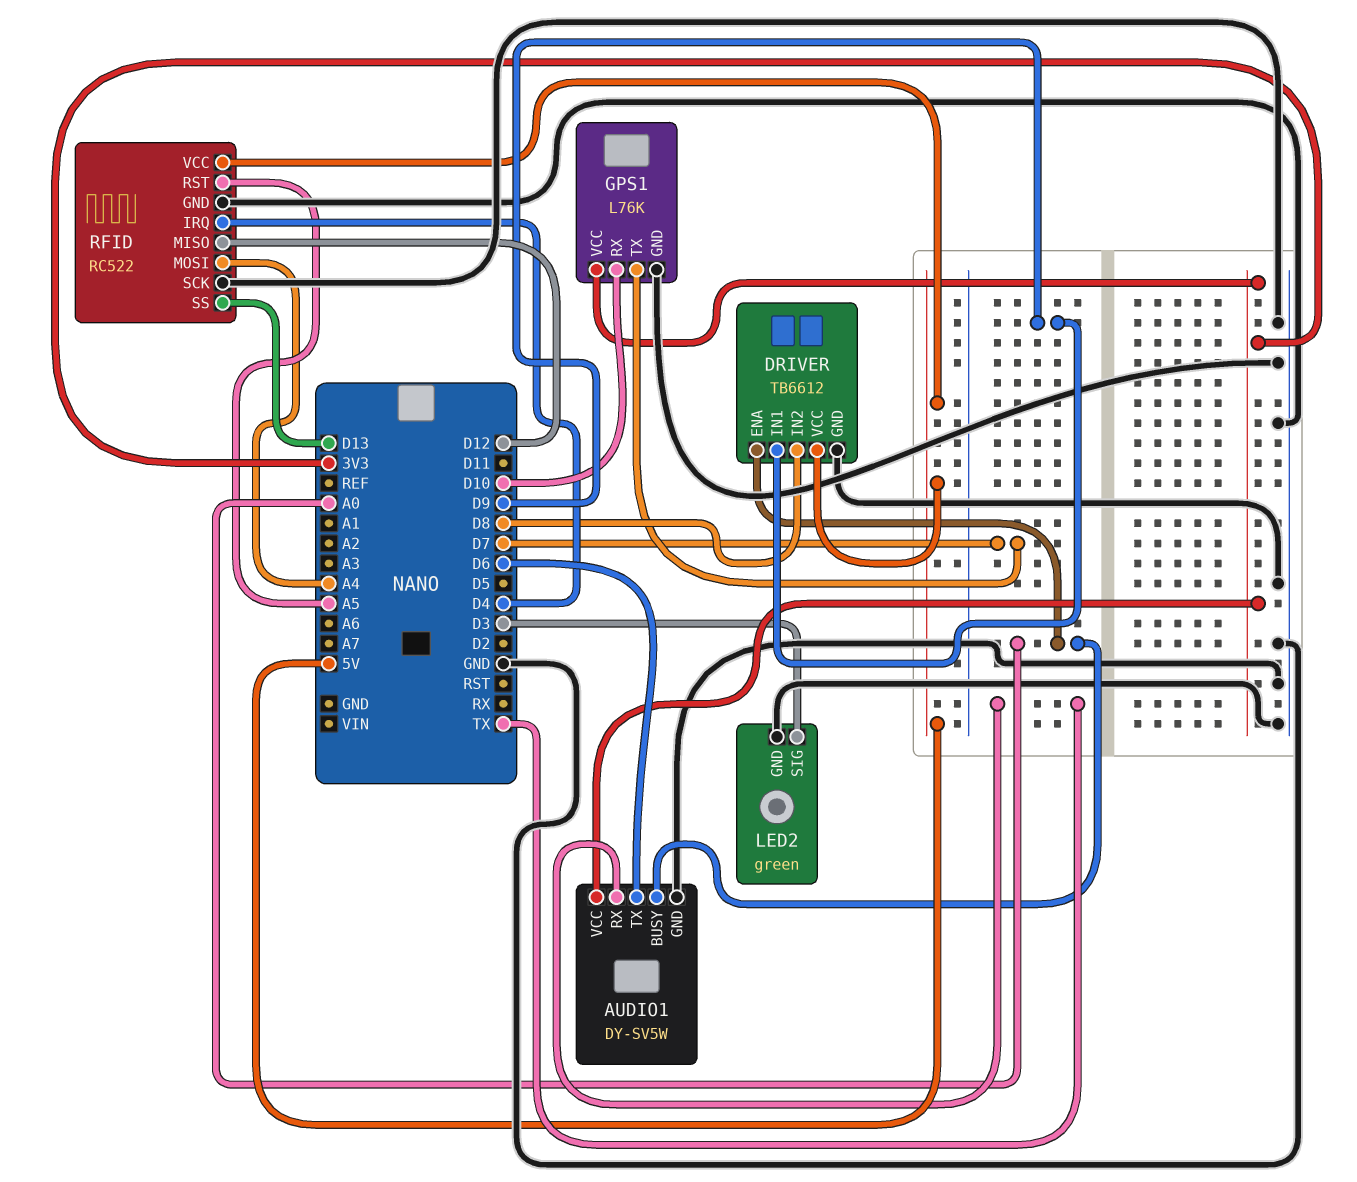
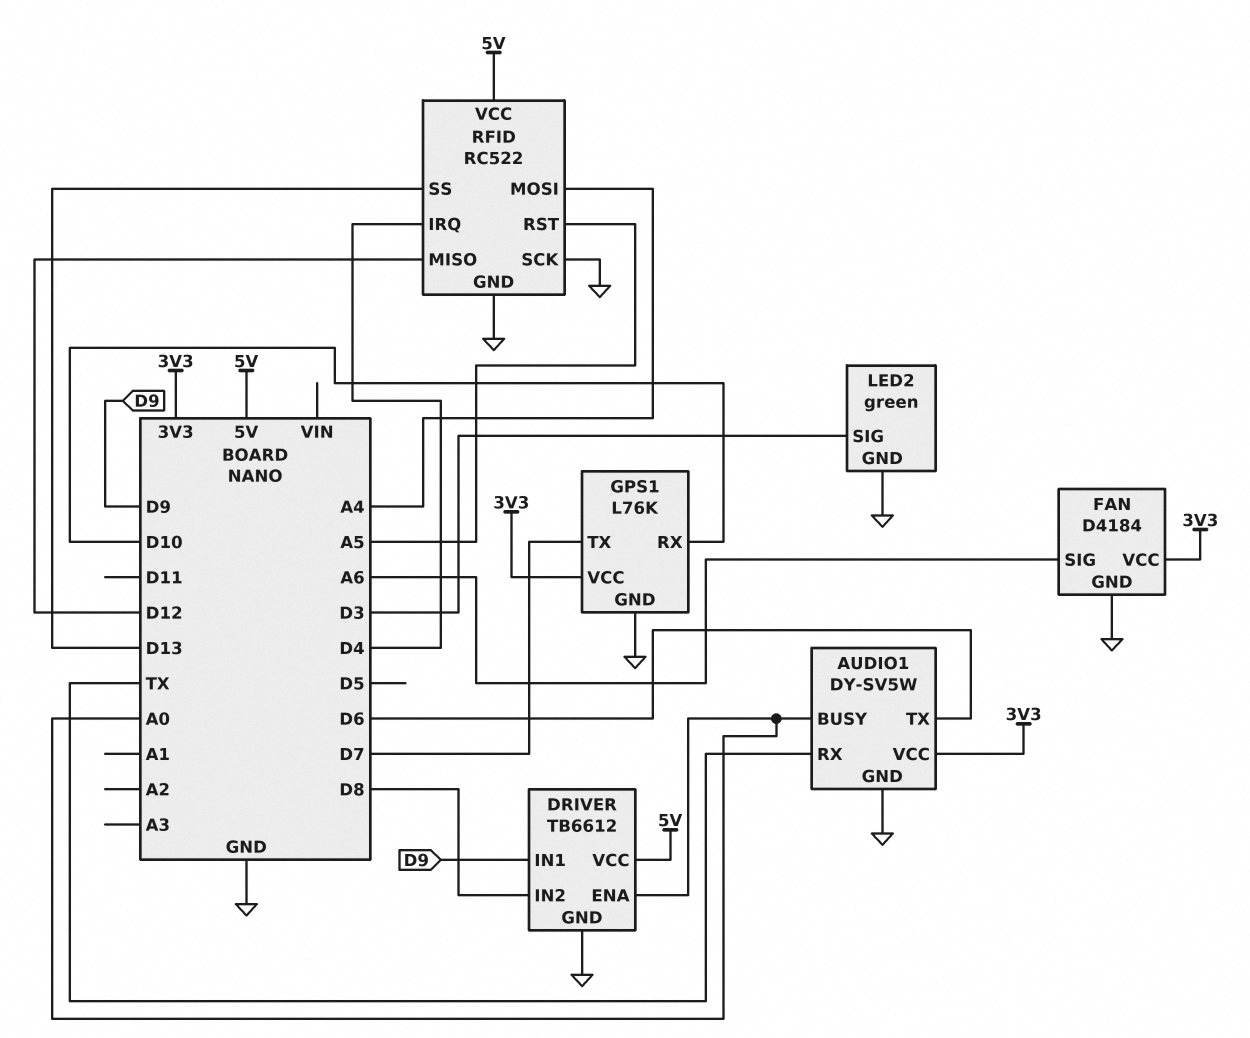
FAN: none -> D4184
FAN pin GND: none -> GND
FAN pin SIG: none -> A6
FAN pin VCC: none -> 3V3

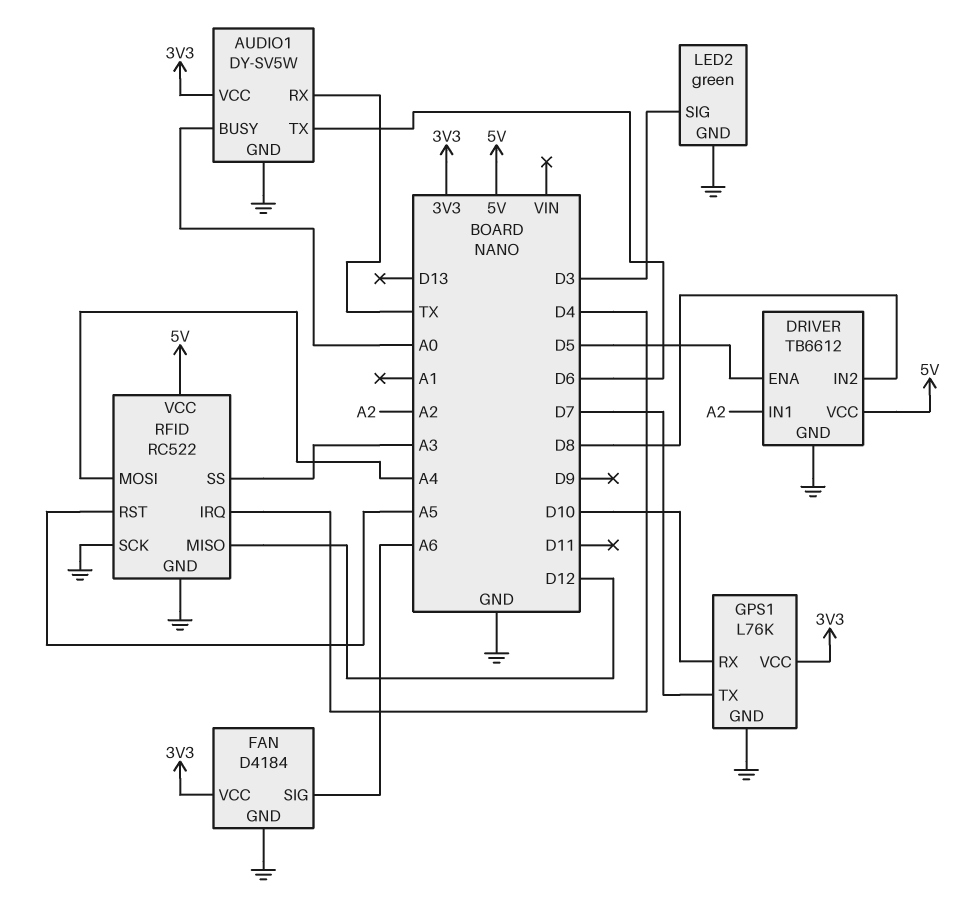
DRIVER pin ENA: A0 -> D5
DRIVER pin IN1: D9 -> A2
RFID pin SS: D13 -> A3

